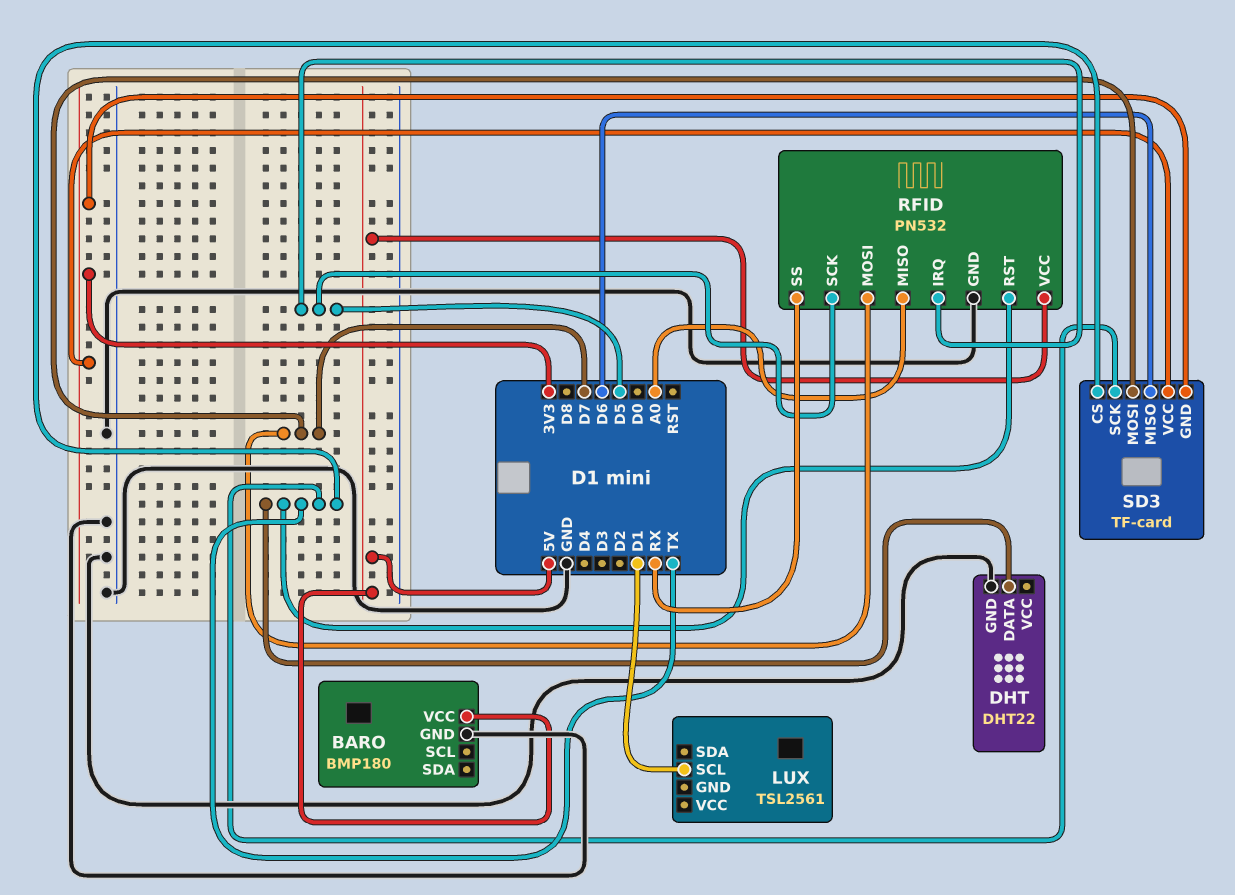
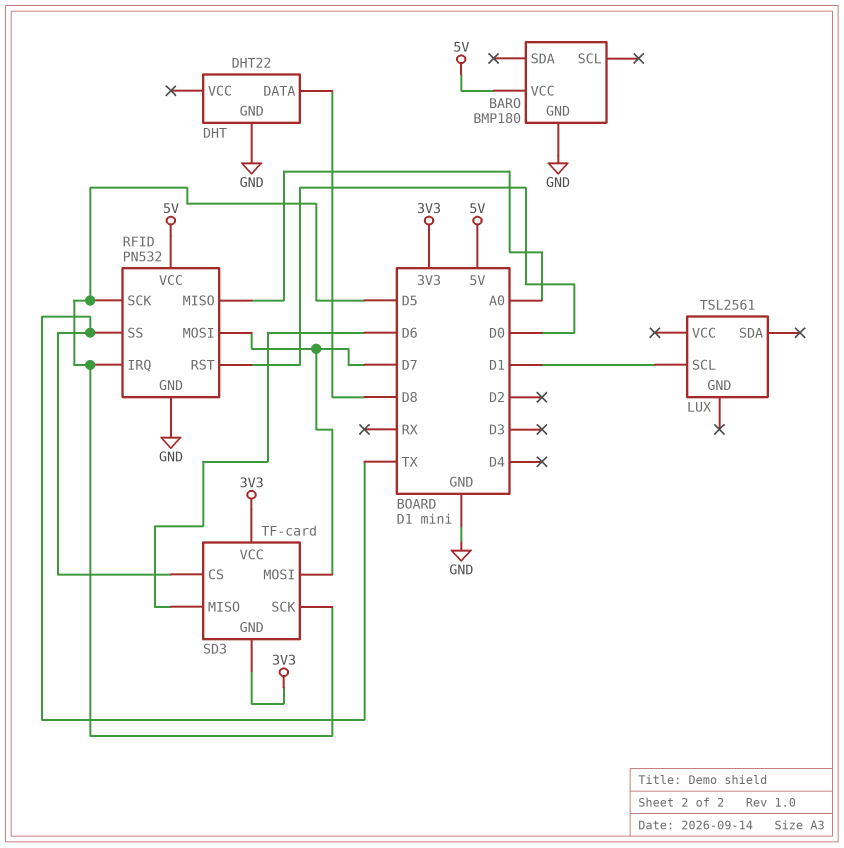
DHT pin DATA: TX -> D8
RFID pin RST: TX -> D0
RFID pin SS: RX -> TX
SD3 pin SCK: TX -> D5

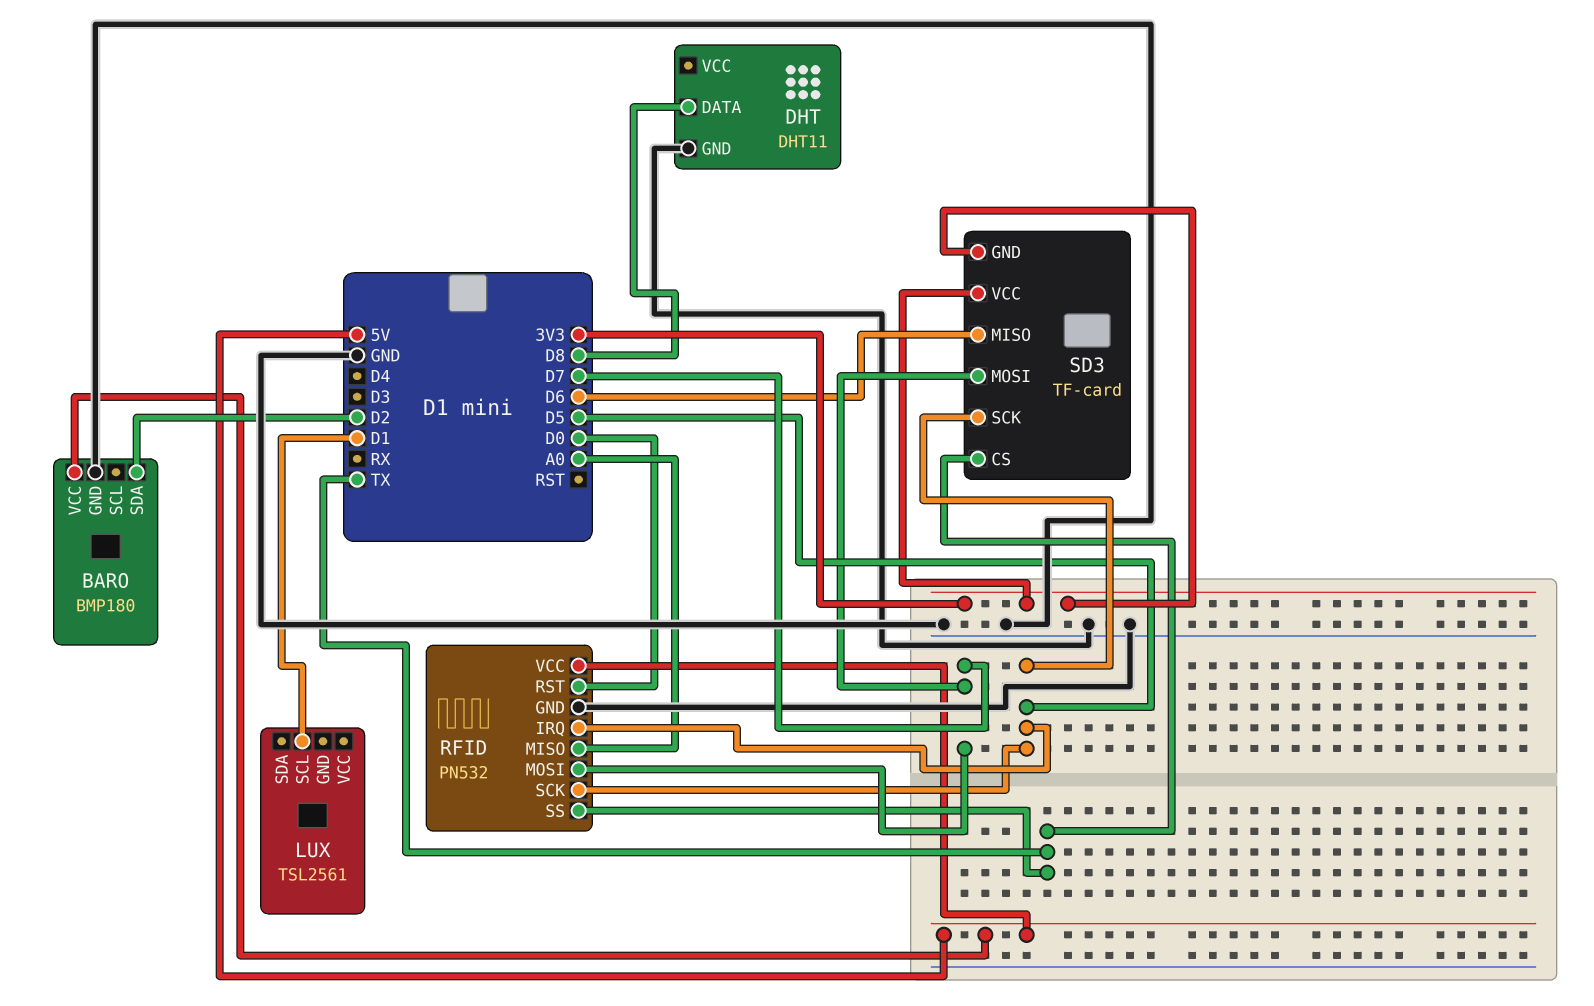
BARO pin SDA: none -> D2
DHT: DHT22 -> DHT11

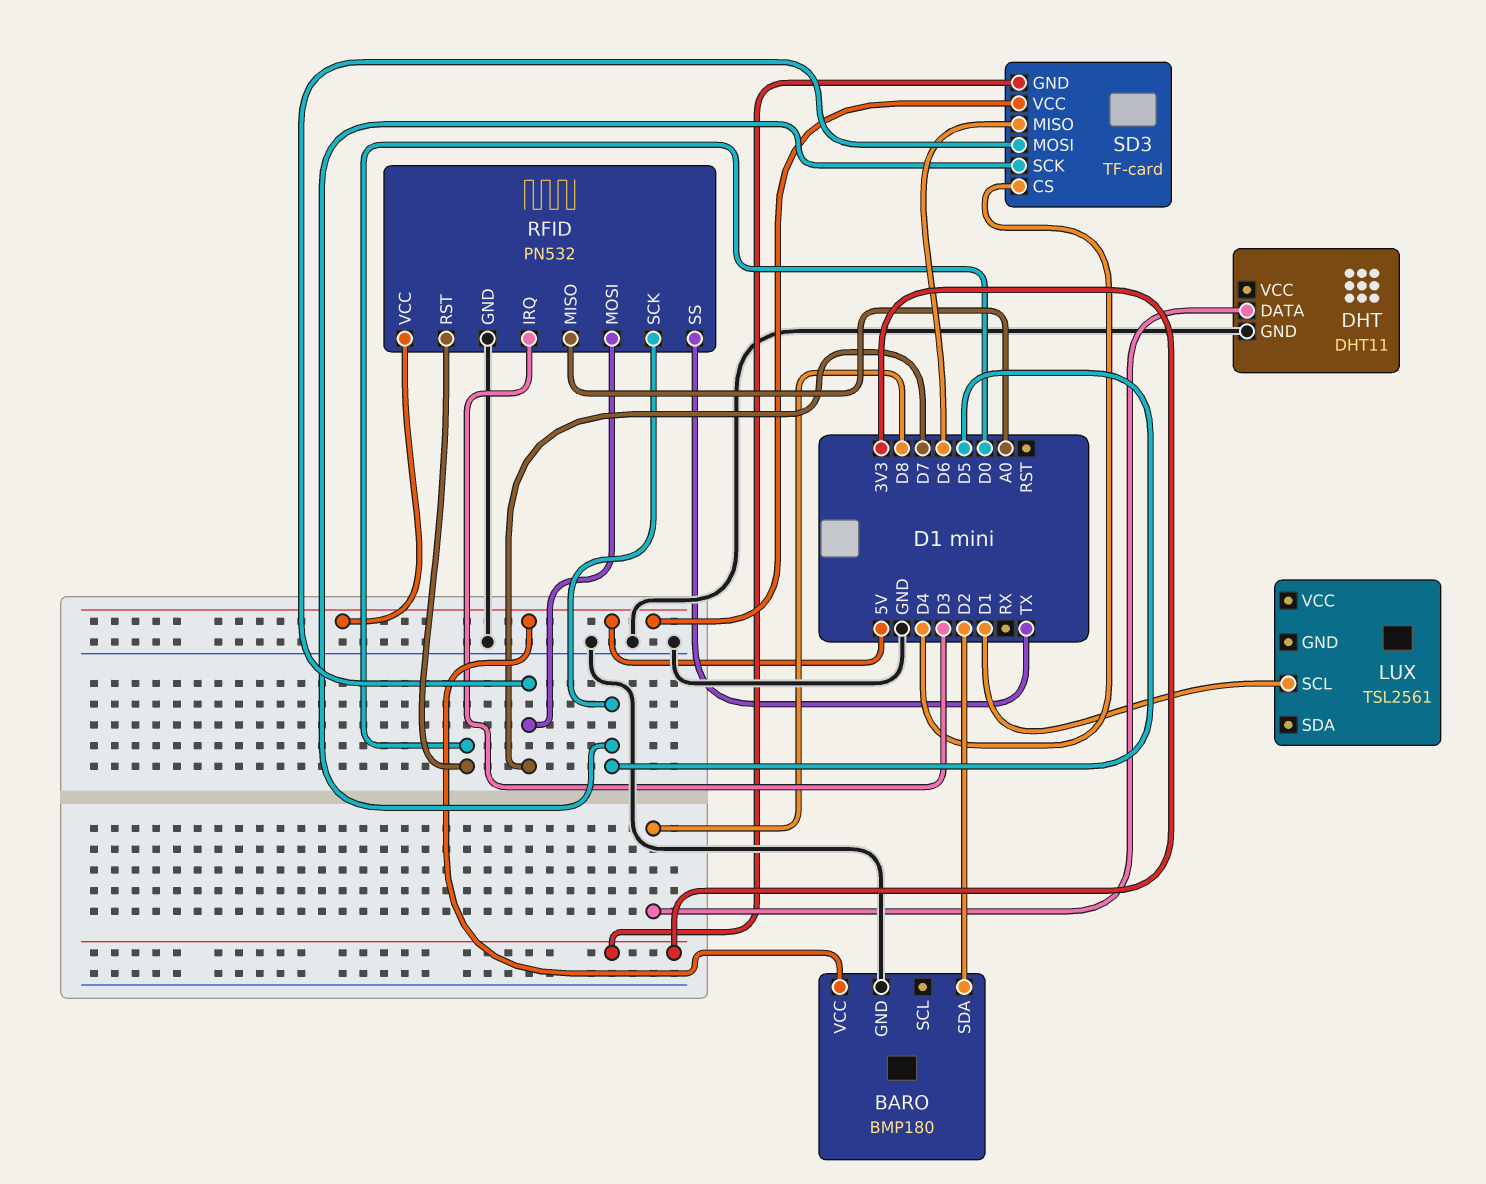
RFID pin IRQ: D5 -> D3
SD3 pin CS: TX -> D4
SD3 pin VCC: 3V3 -> 5V

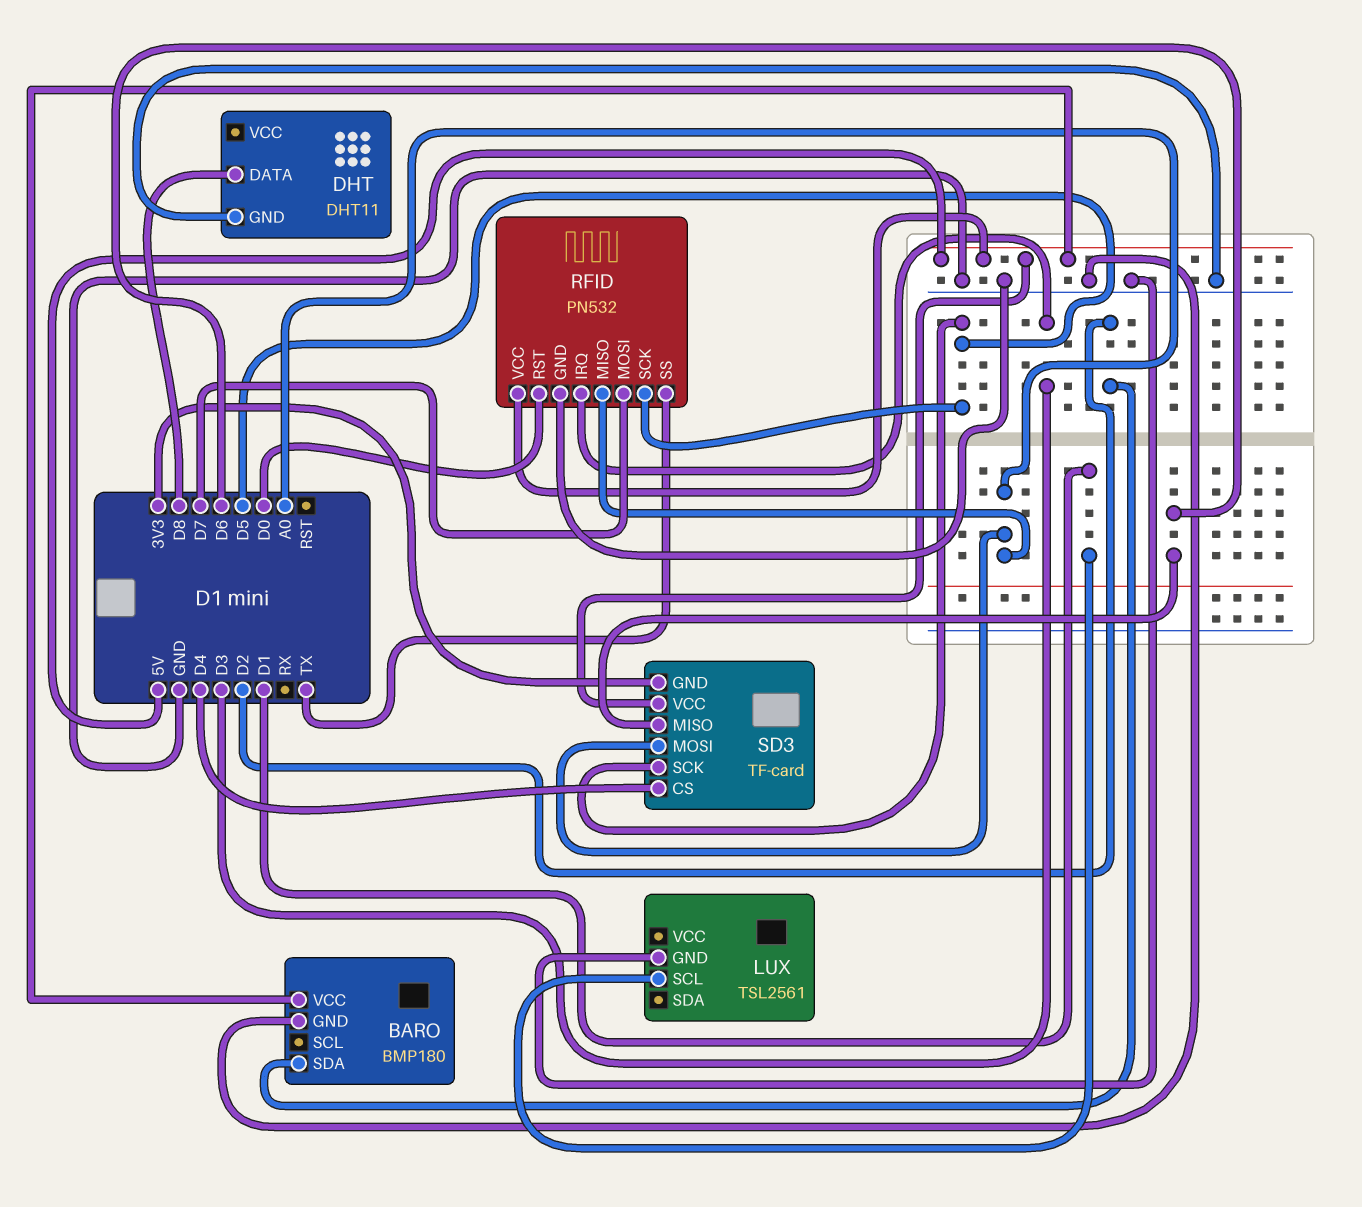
LUX pin GND: none -> GND
SD3 pin MOSI: D7 -> A0

